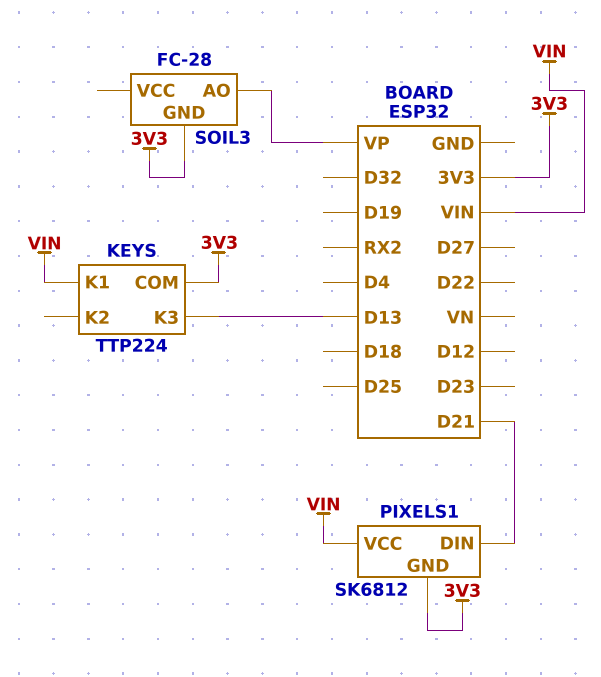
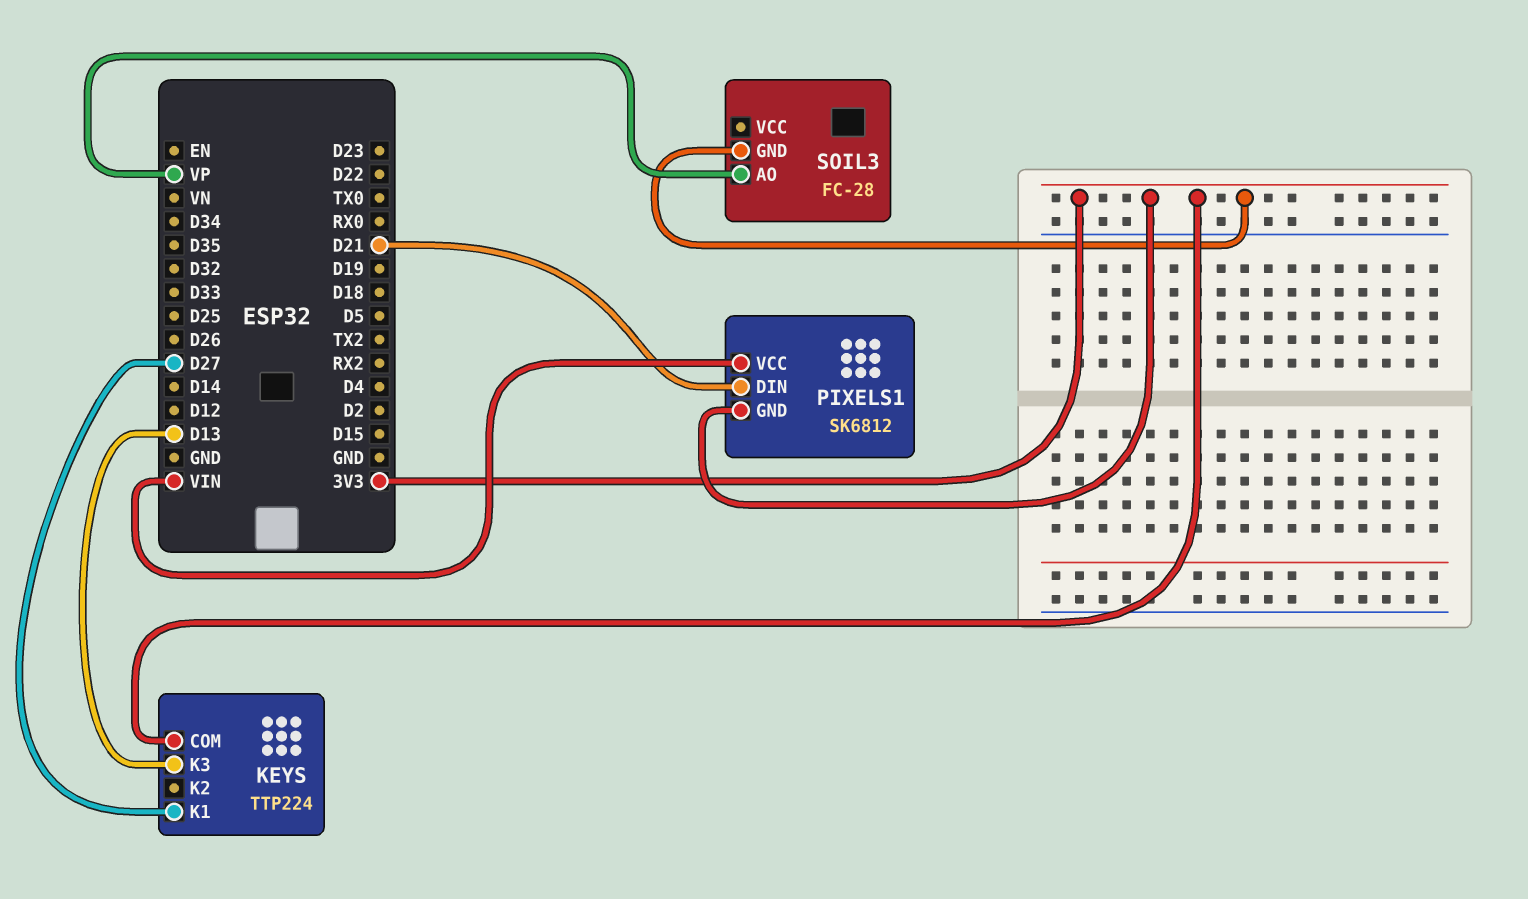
KEYS pin K1: VIN -> D27

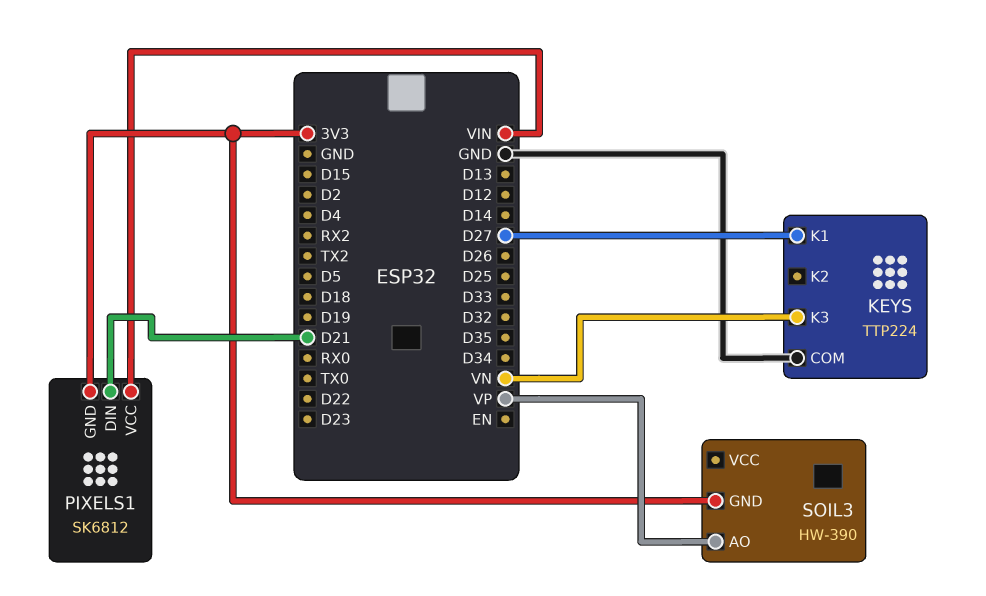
KEYS pin COM: 3V3 -> GND
KEYS pin K3: D13 -> VN
SOIL3: FC-28 -> HW-390

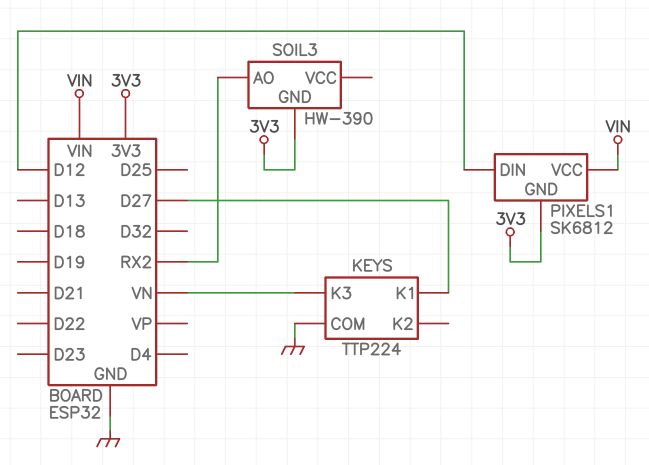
PIXELS1 pin DIN: D21 -> D12
SOIL3 pin AO: VP -> RX2

